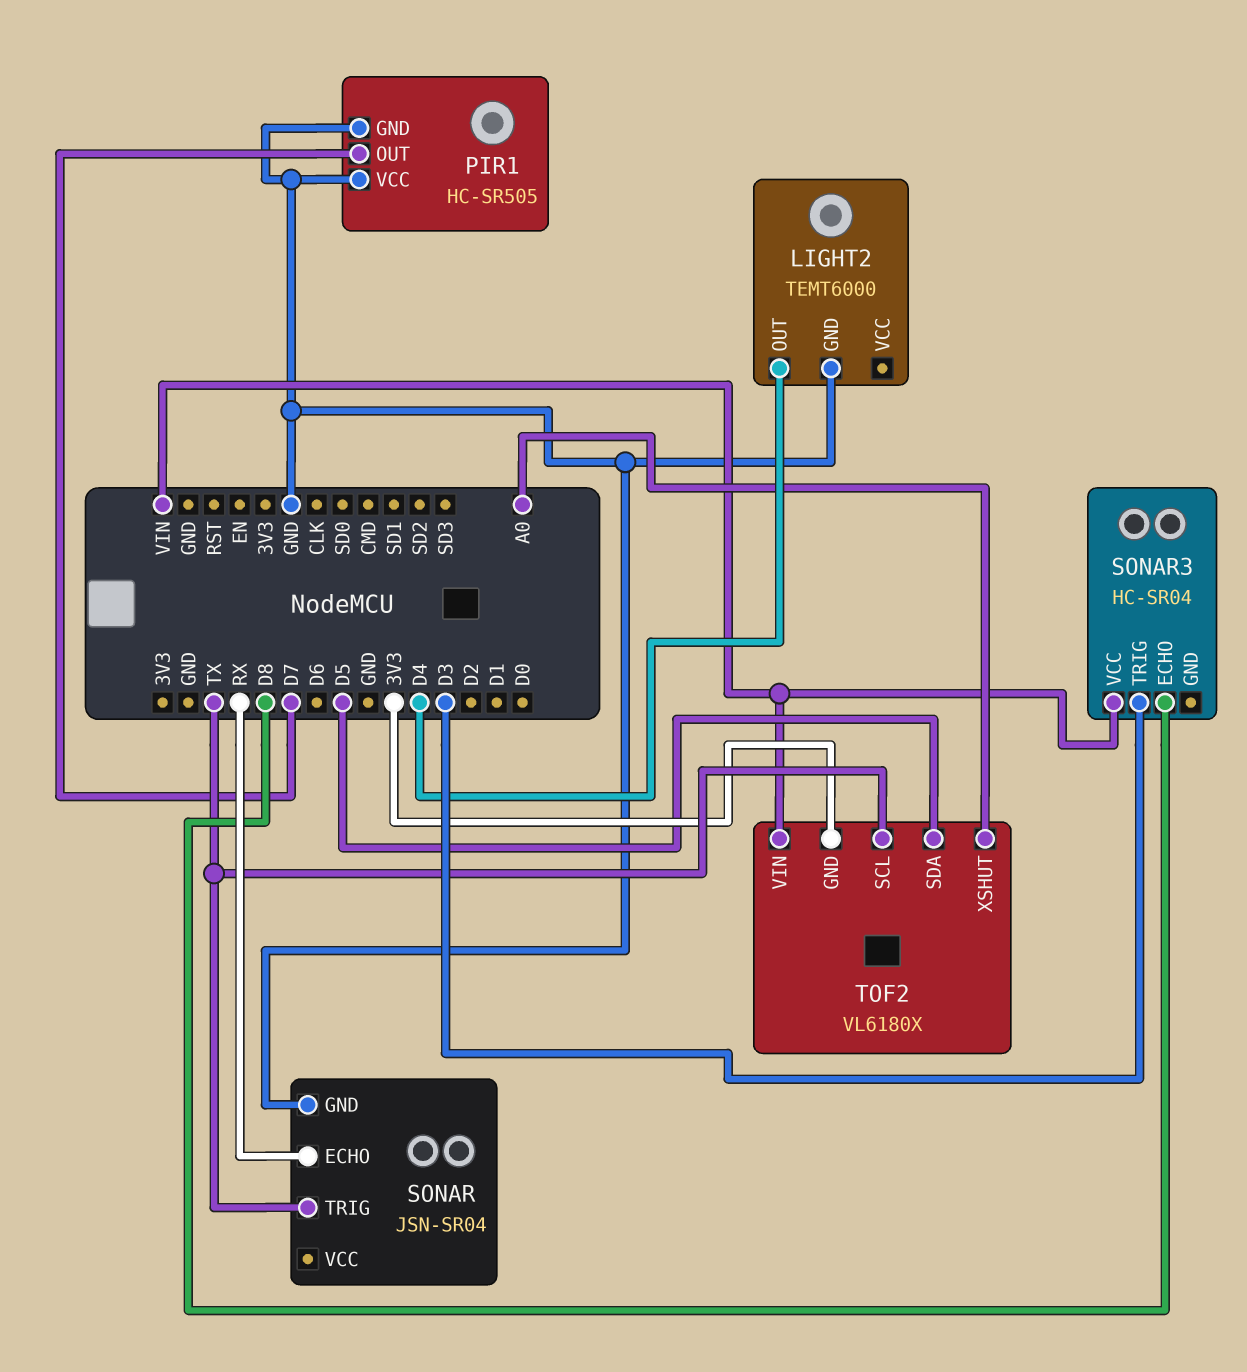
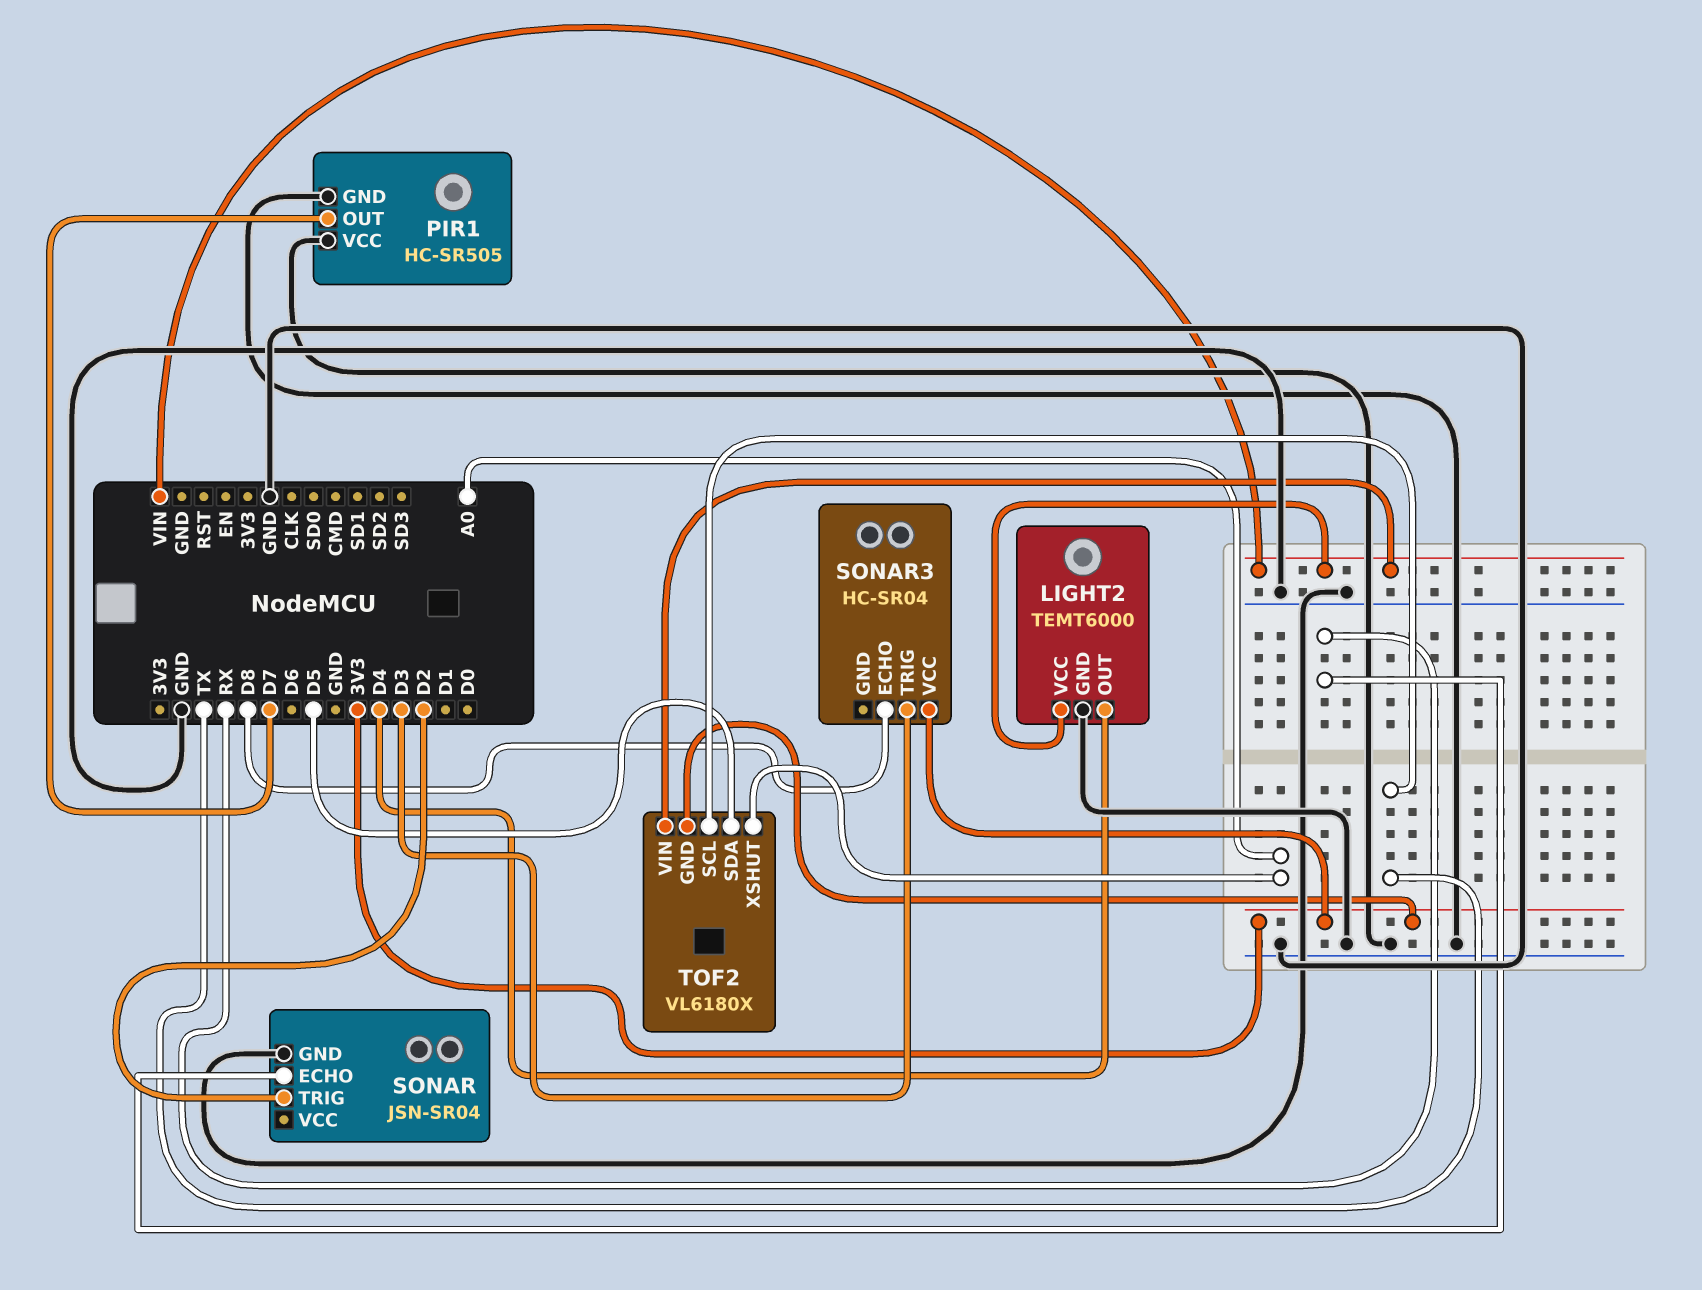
LIGHT2 pin VCC: none -> VIN
SONAR pin TRIG: TX -> D2
SONAR3 pin VCC: VIN -> 3V3

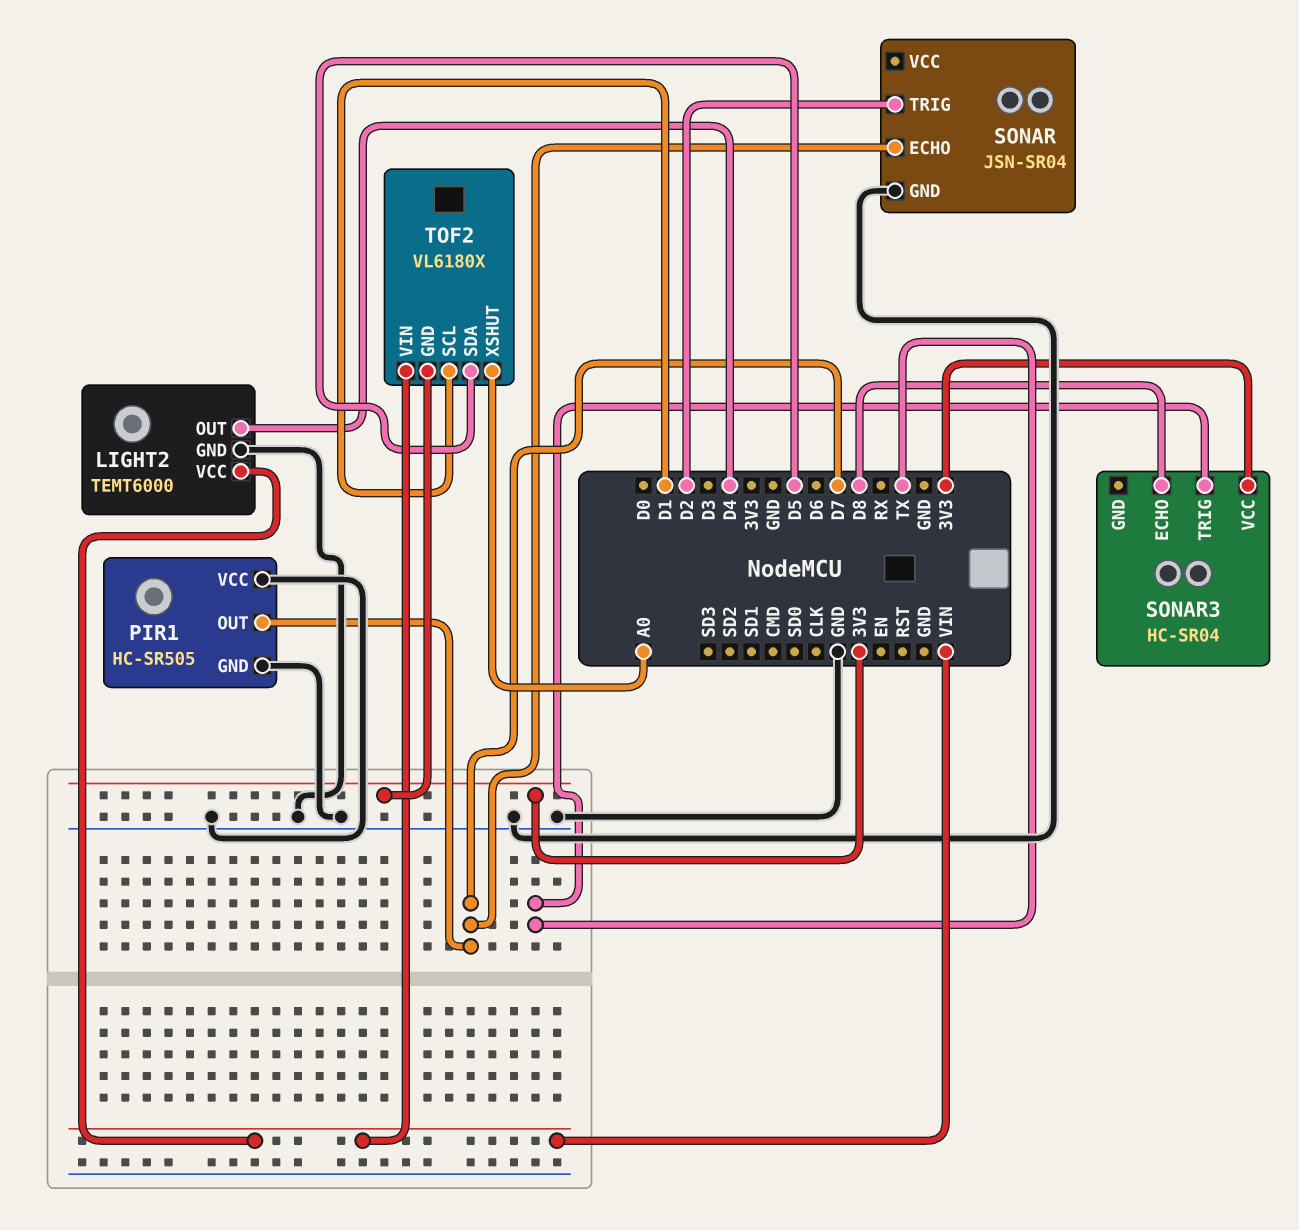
SONAR pin ECHO: RX -> D7
SONAR3 pin TRIG: D3 -> TX
TOF2 pin SCL: TX -> D1

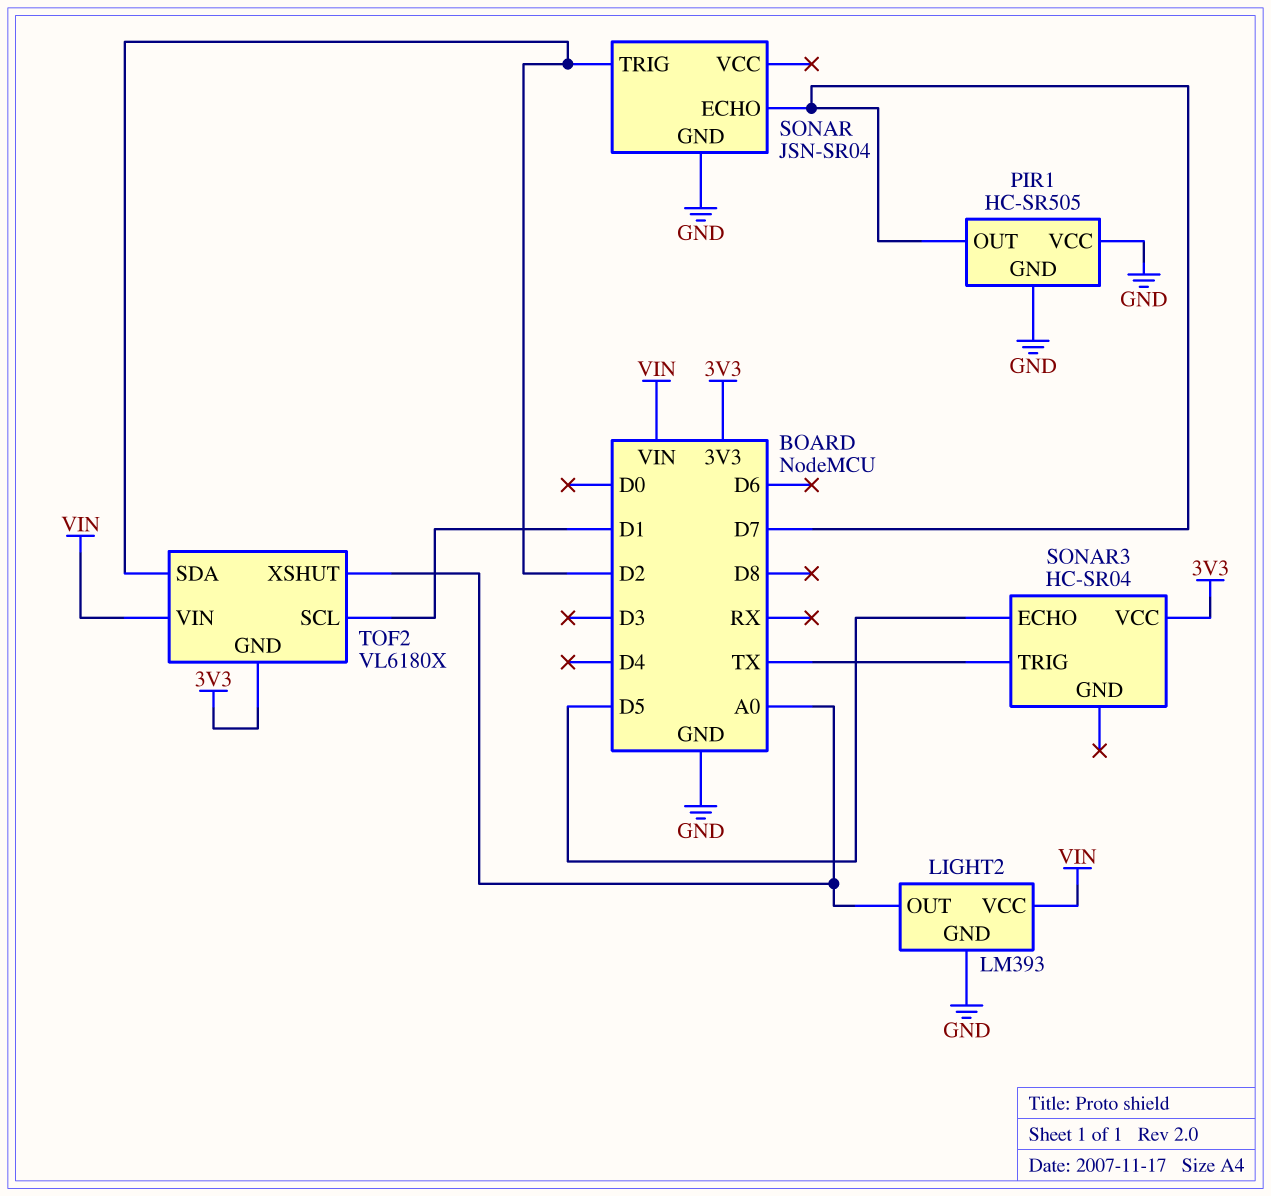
LIGHT2: TEMT6000 -> LM393
LIGHT2 pin OUT: D4 -> A0
SONAR3 pin ECHO: D8 -> D5
TOF2 pin SDA: D5 -> D2

